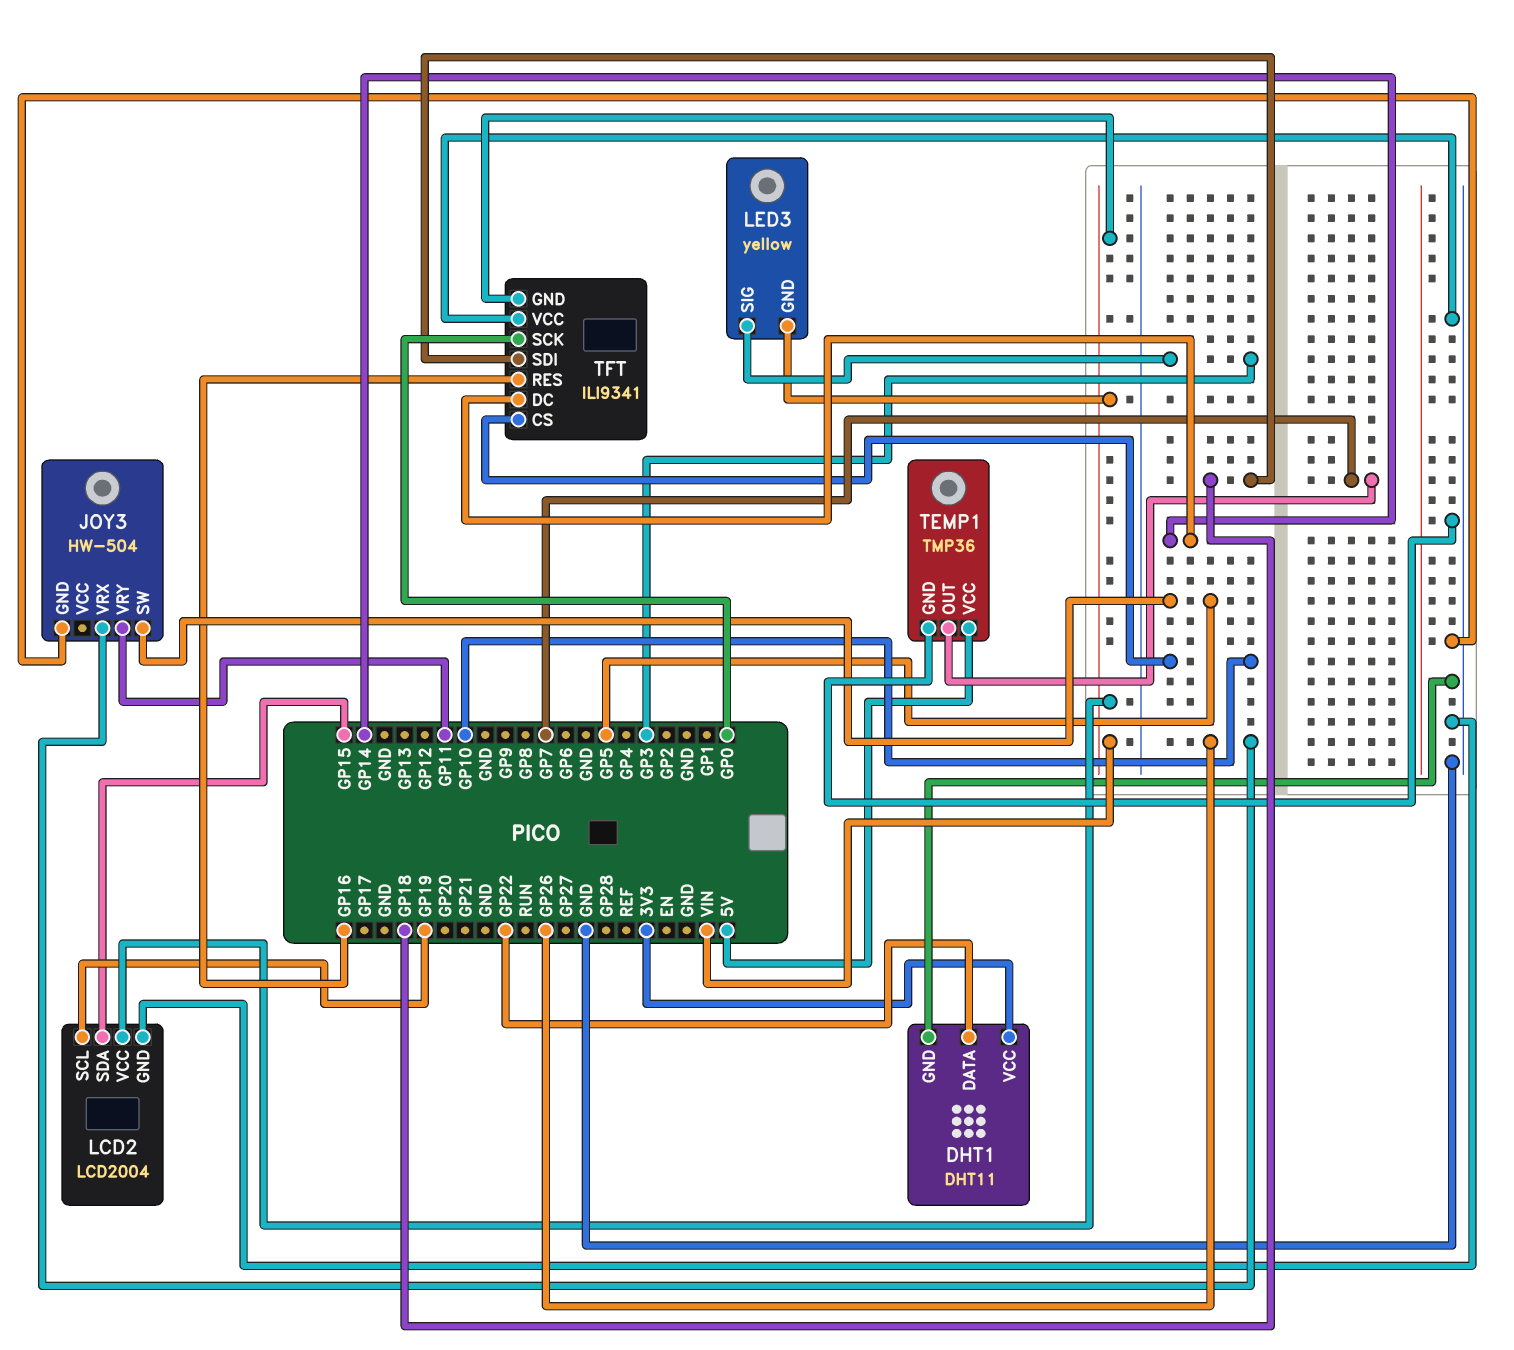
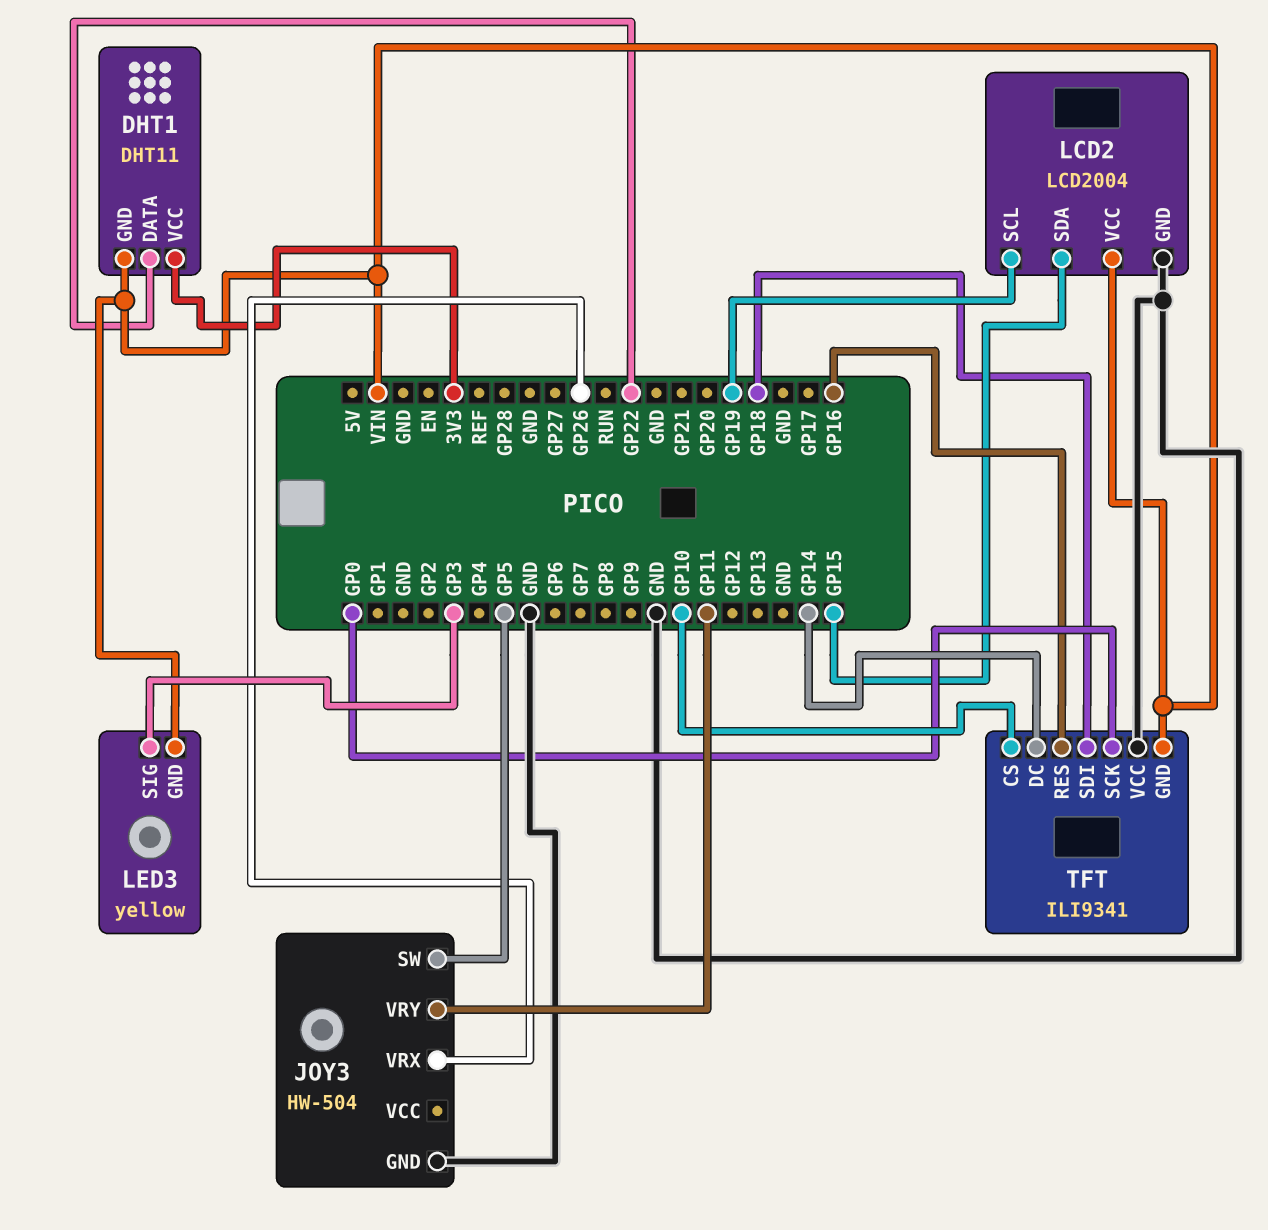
DHT1 pin GND: GND -> VIN
TEMP1: TMP36 -> none
TEMP1 pin GND: GND -> none
TEMP1 pin OUT: GP7 -> none
TEMP1 pin VCC: 5V -> none

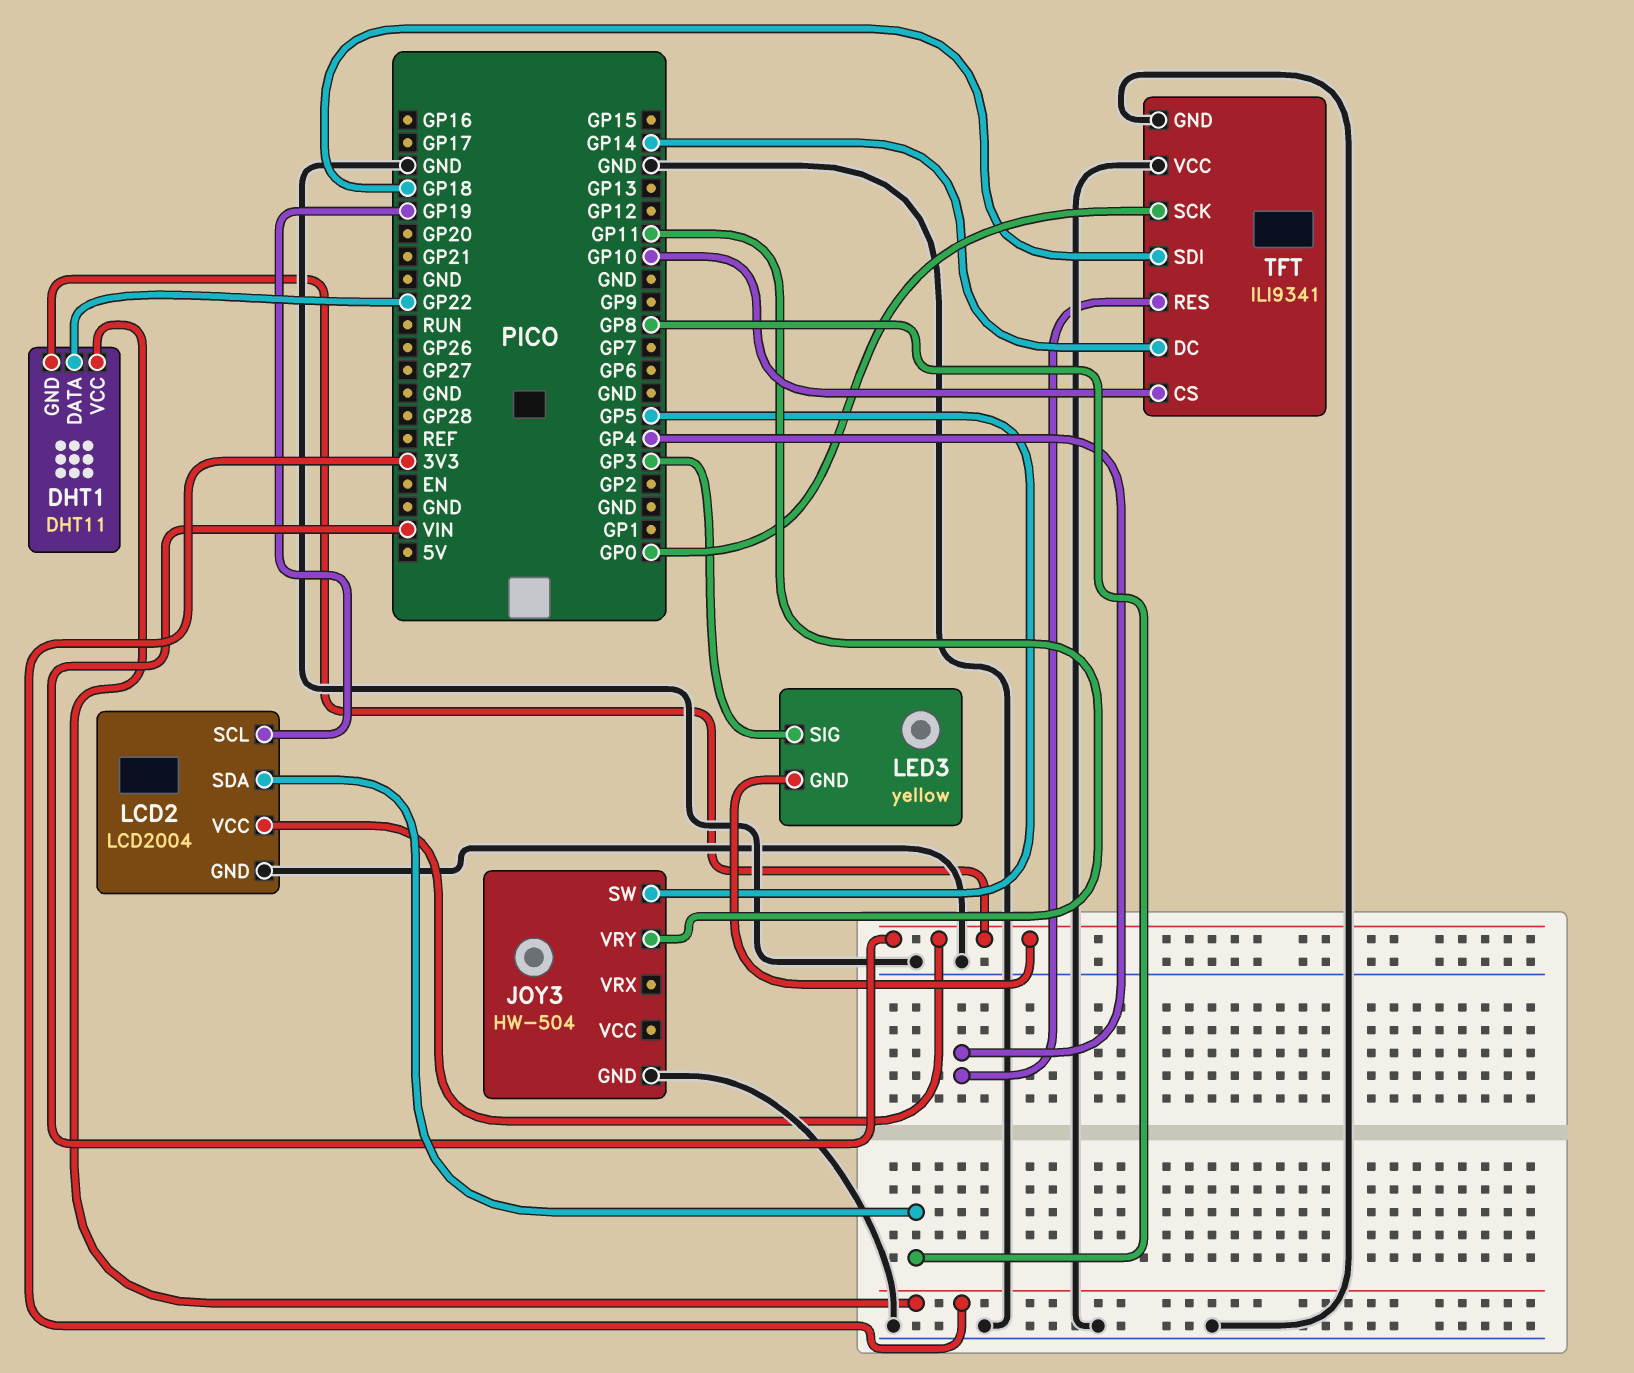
JOY3 pin VRX: GP26 -> none
LCD2 pin SDA: GP15 -> GP8
TFT pin GND: VIN -> GND
TFT pin RES: GP16 -> GP4

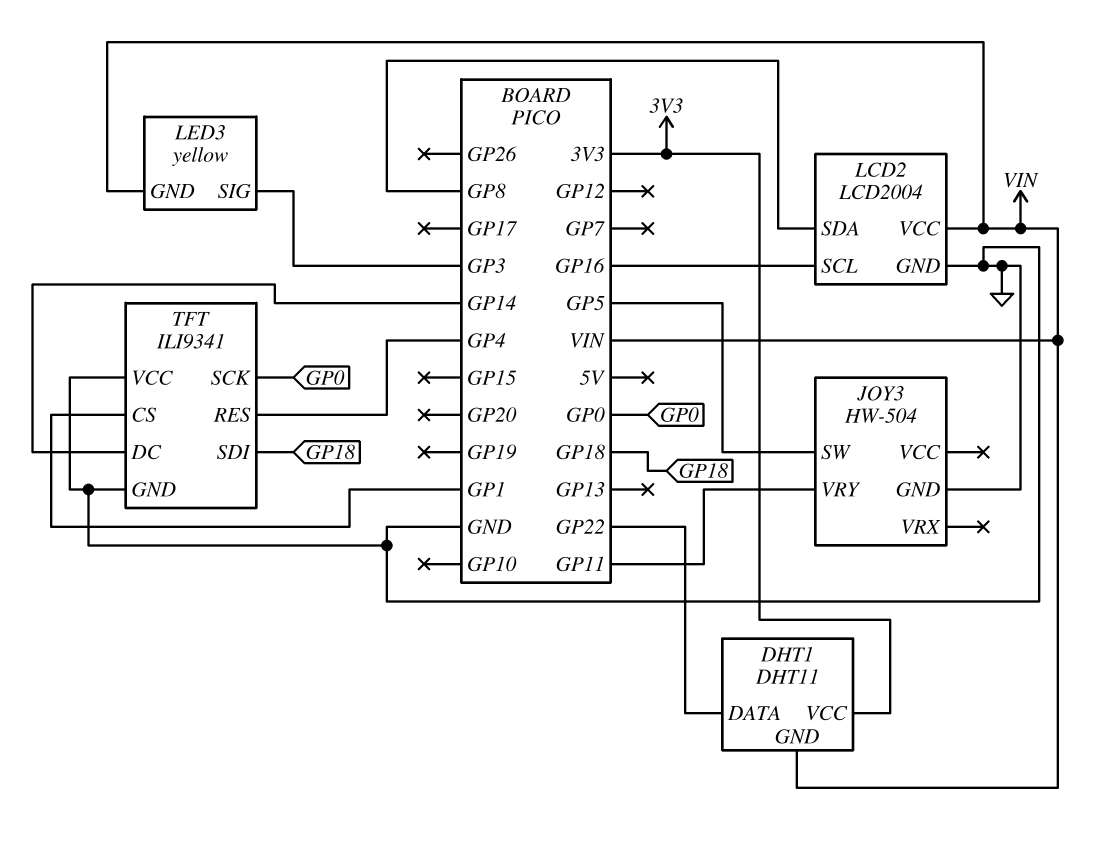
LCD2 pin SCL: GP19 -> GP16
TFT pin CS: GP10 -> GP1

